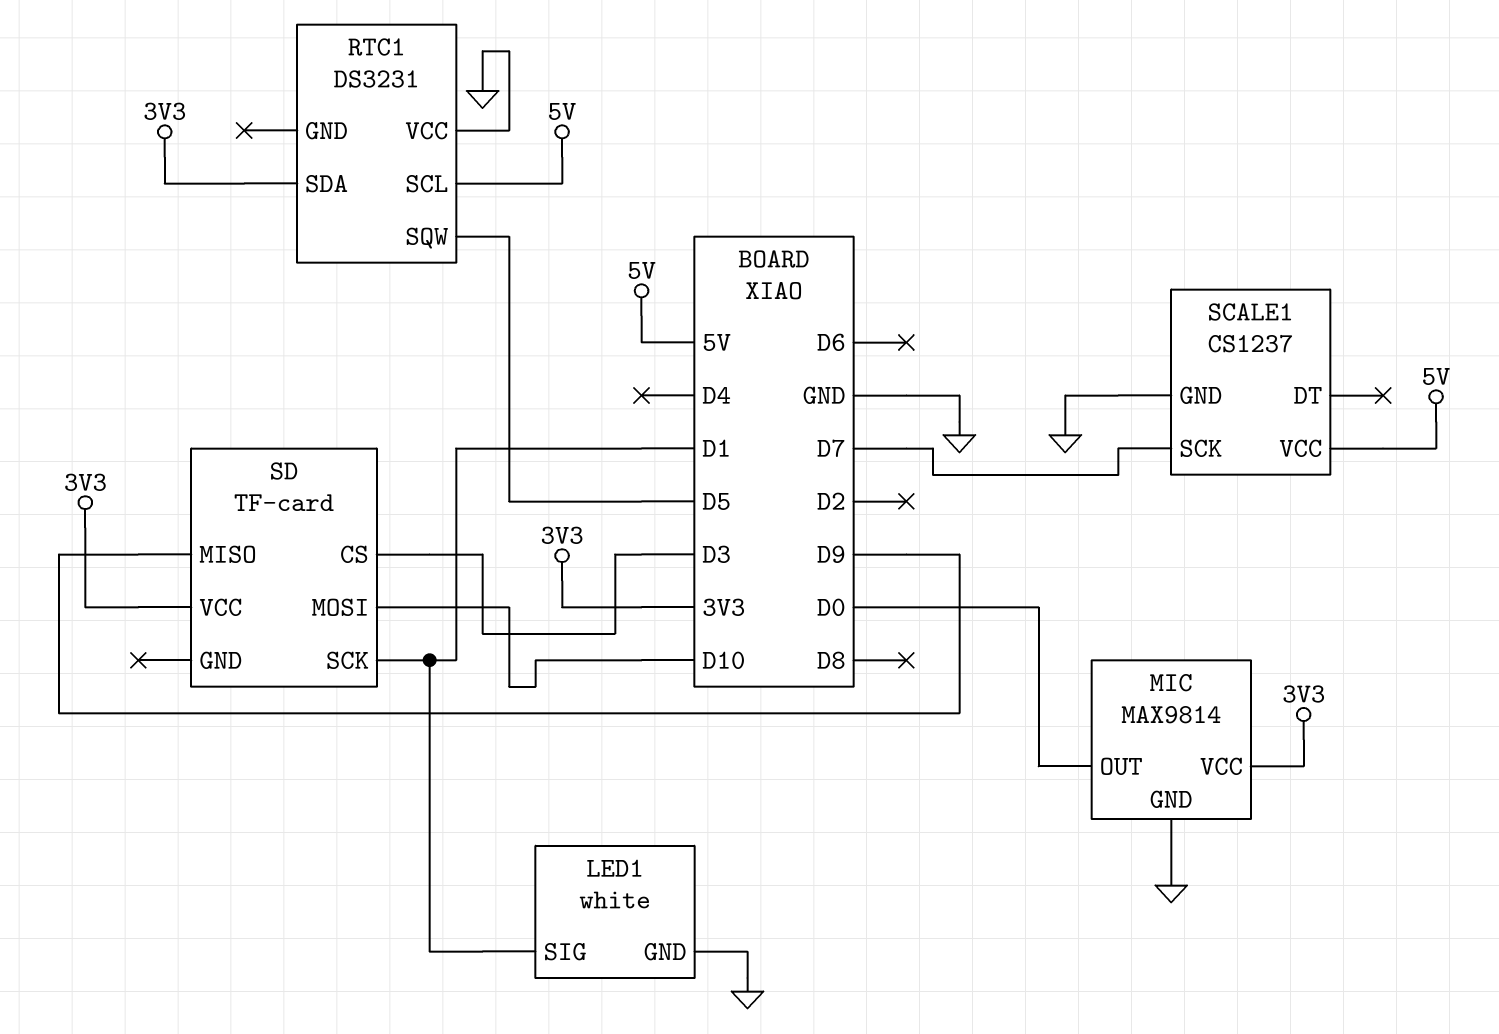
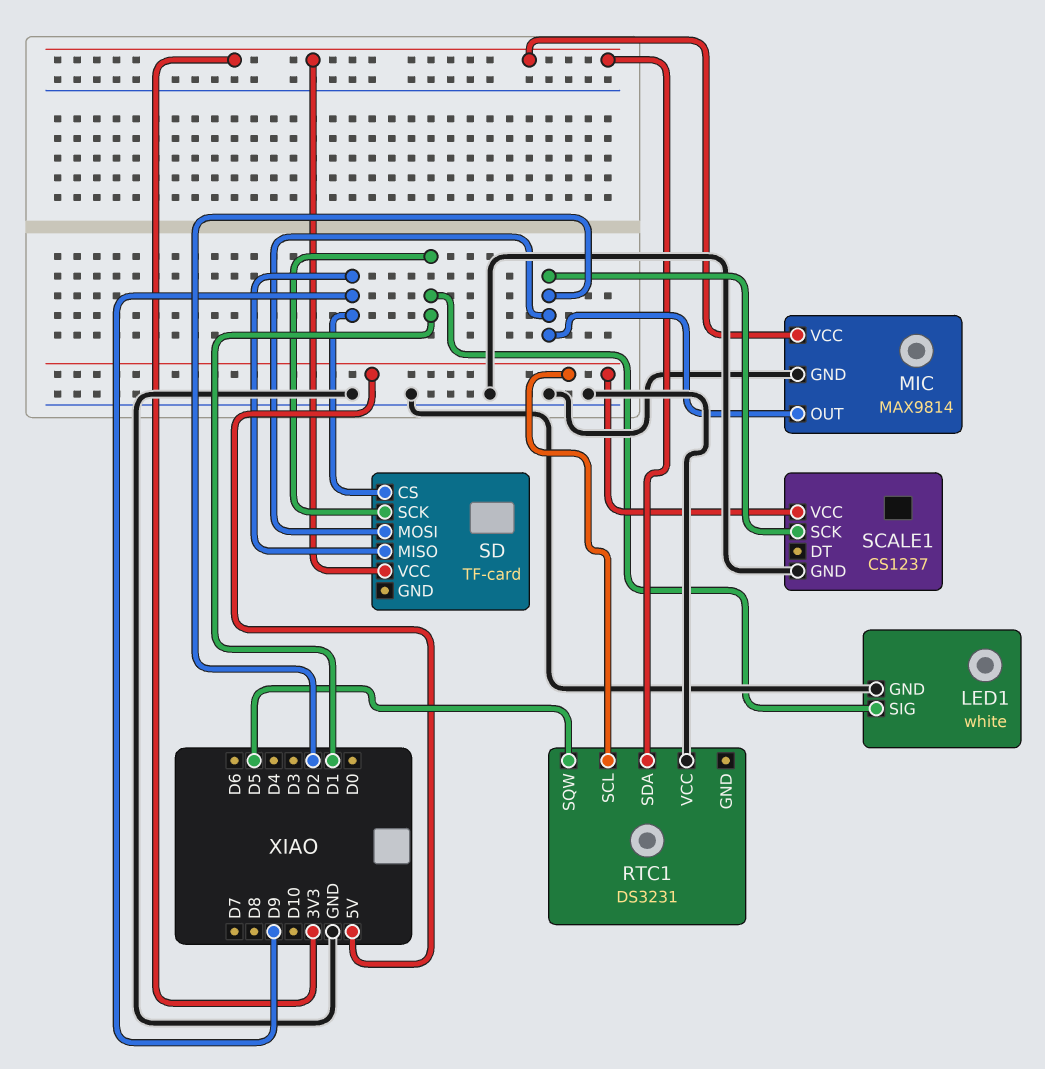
MIC pin OUT: D0 -> D2
SCALE1 pin SCK: D7 -> D2
SD pin CS: D3 -> D9
SD pin MOSI: D10 -> D2

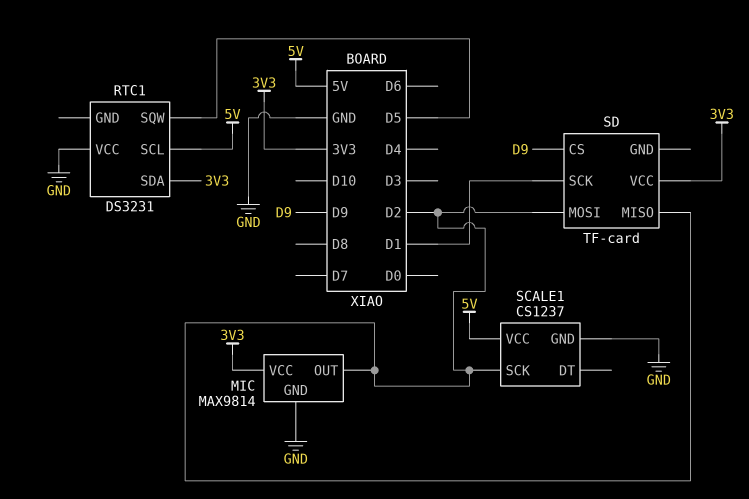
LED1: white -> none
LED1 pin GND: GND -> none
LED1 pin SIG: D1 -> none
SD pin MISO: D9 -> D2

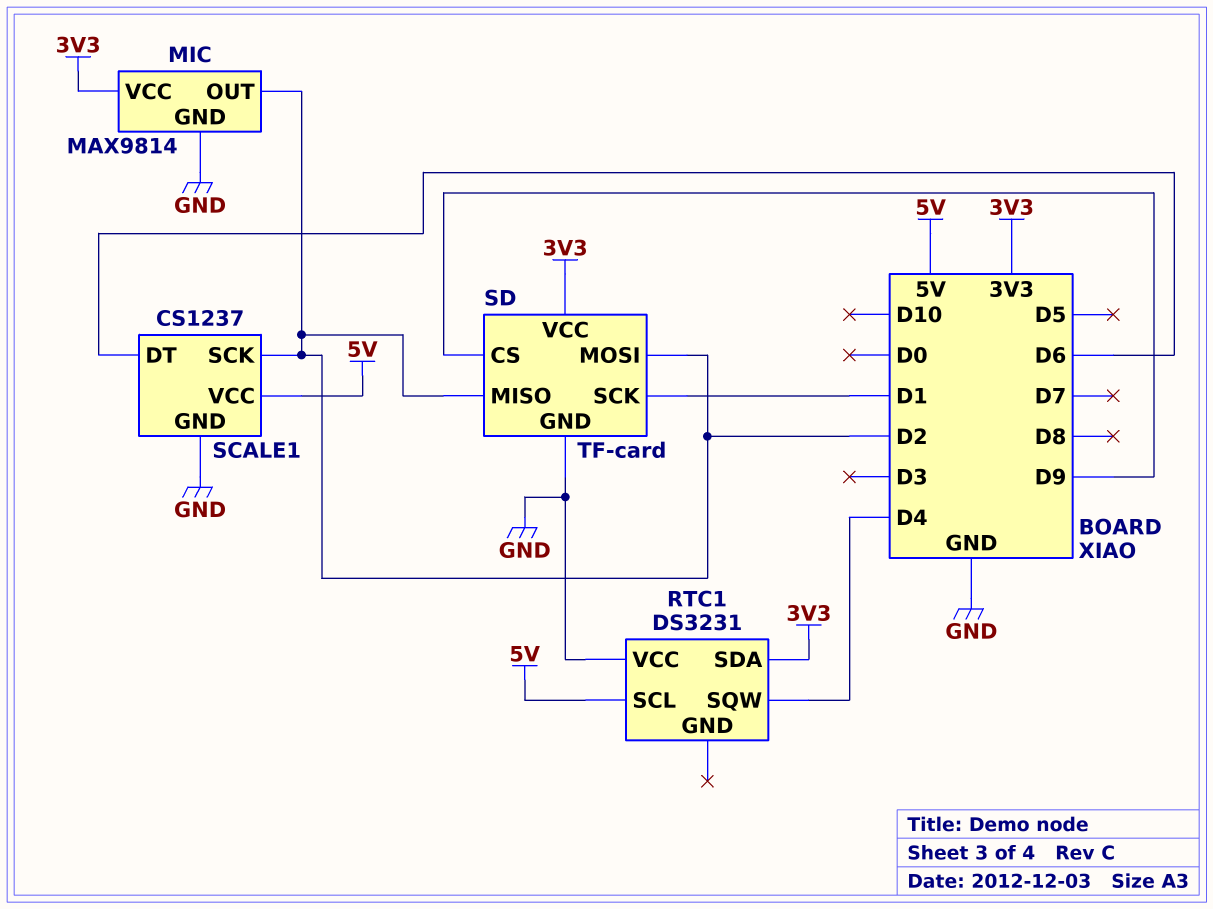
RTC1 pin SQW: D5 -> D4
SCALE1 pin DT: none -> D6
SD pin GND: none -> GND

